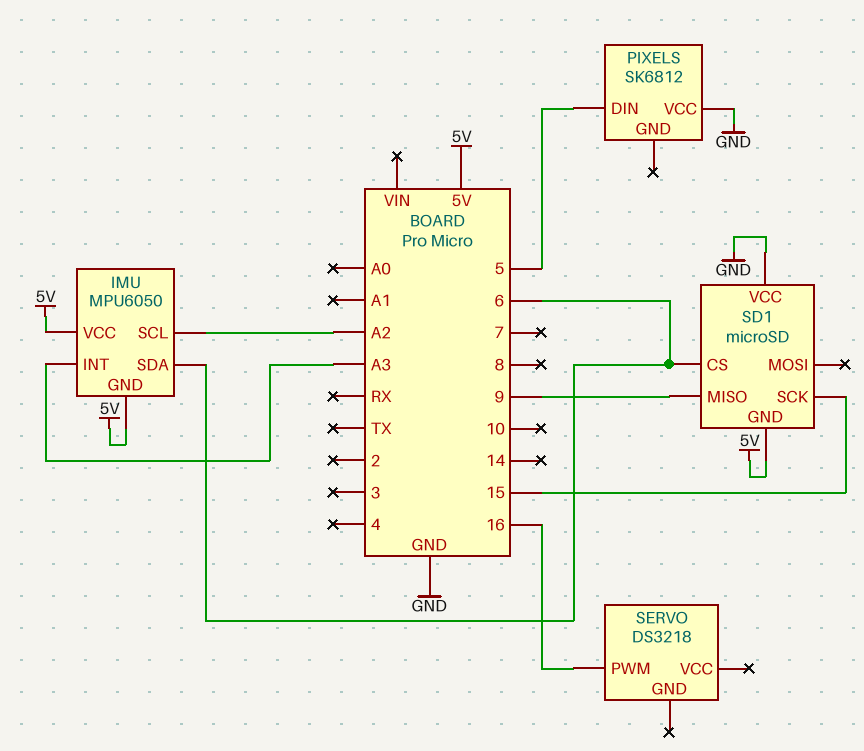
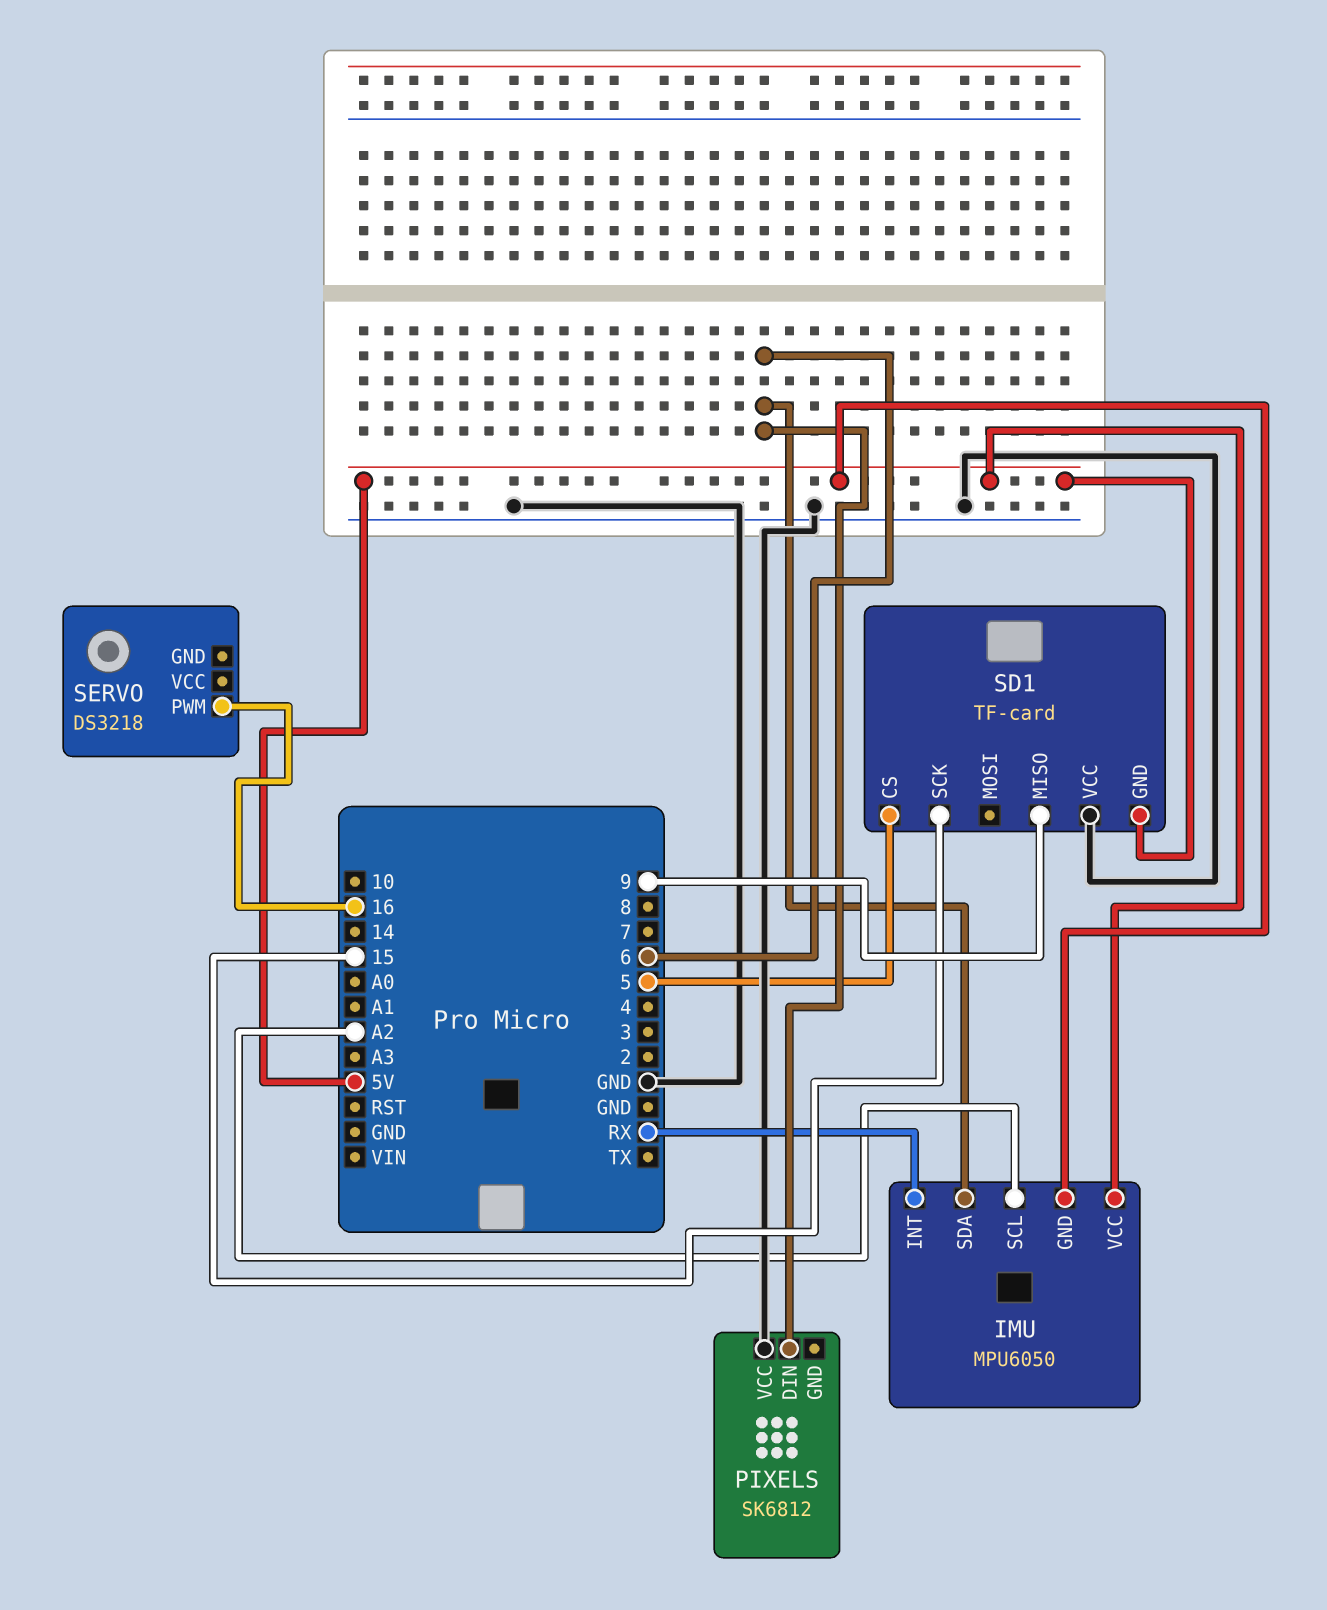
IMU pin INT: A3 -> RX
PIXELS pin DIN: 5 -> 6
SD1: microSD -> TF-card
SD1 pin CS: 6 -> 5

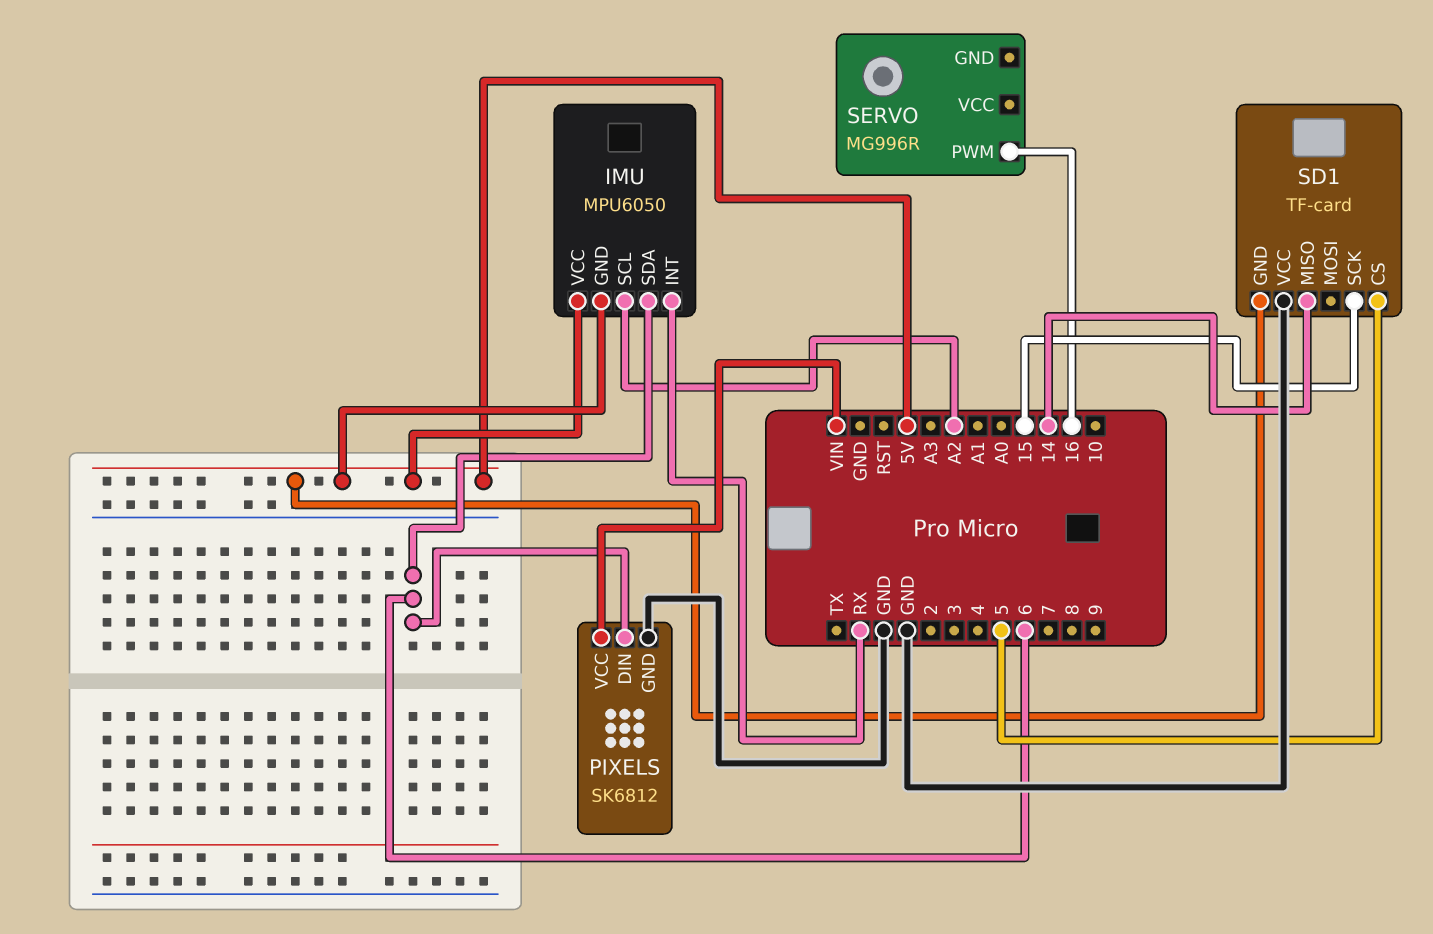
PIXELS pin GND: none -> GND
PIXELS pin VCC: GND -> VIN
SD1 pin MISO: 9 -> 14
SERVO: DS3218 -> MG996R

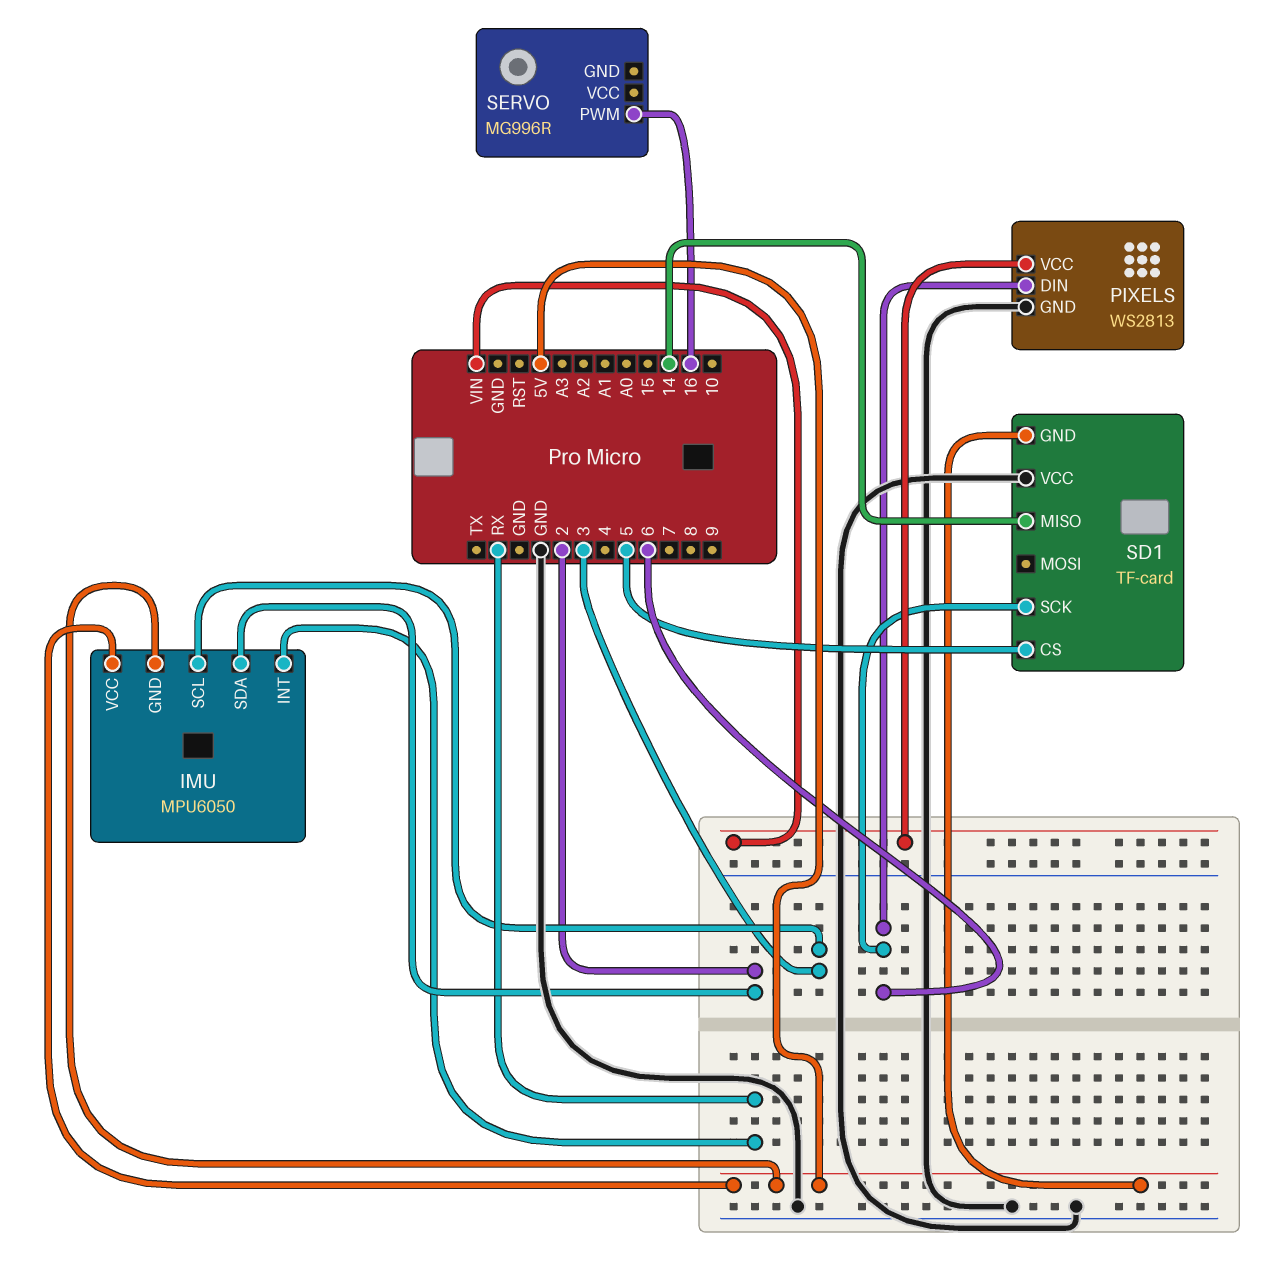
IMU pin SCL: A2 -> 3
IMU pin SDA: 6 -> 2
PIXELS: SK6812 -> WS2813
SD1 pin SCK: 15 -> 6

